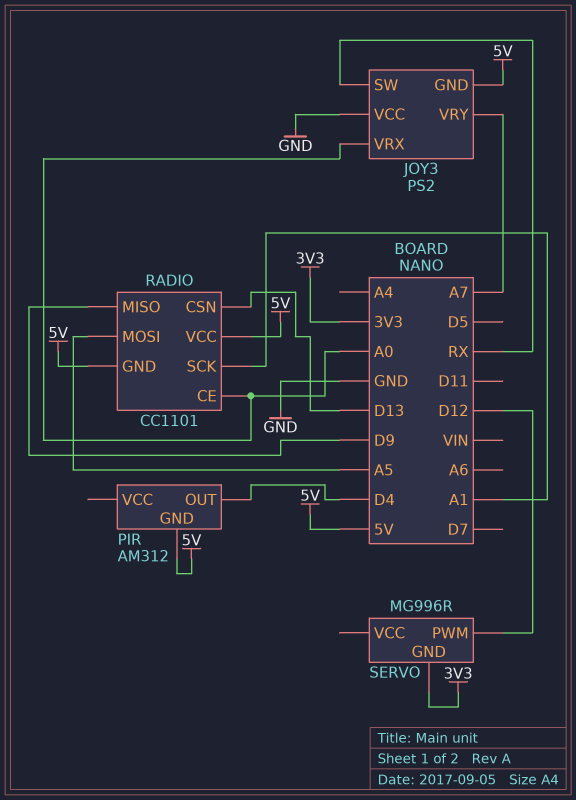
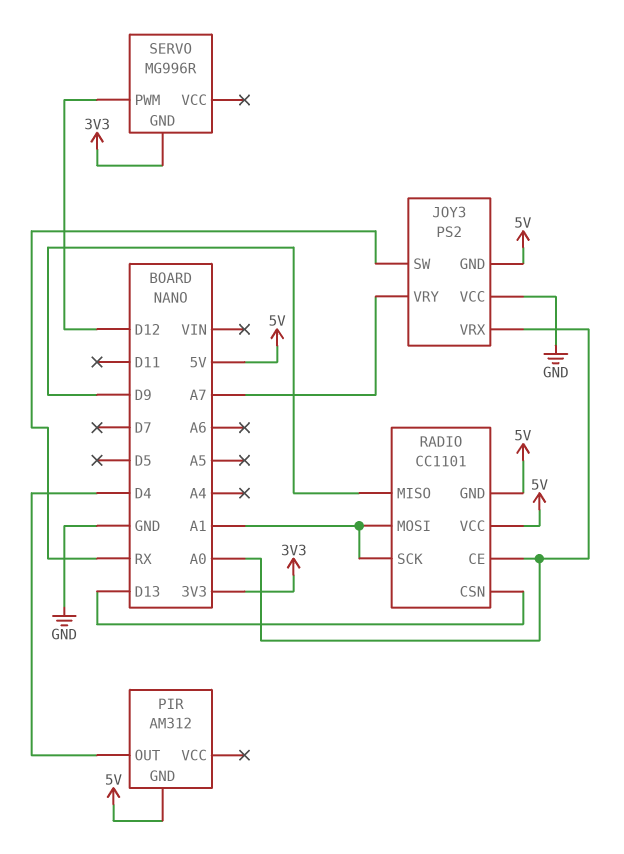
RADIO pin MOSI: A5 -> A1

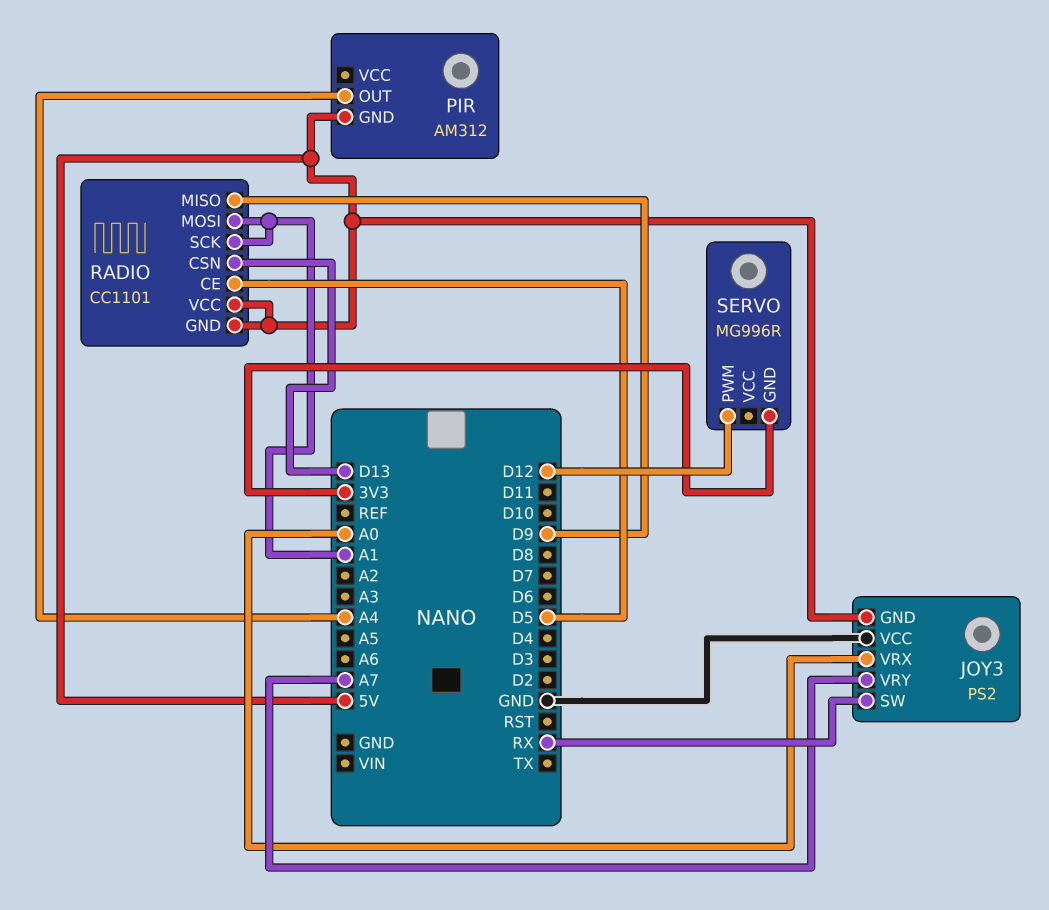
PIR pin OUT: D4 -> A4
RADIO pin CE: A0 -> D5

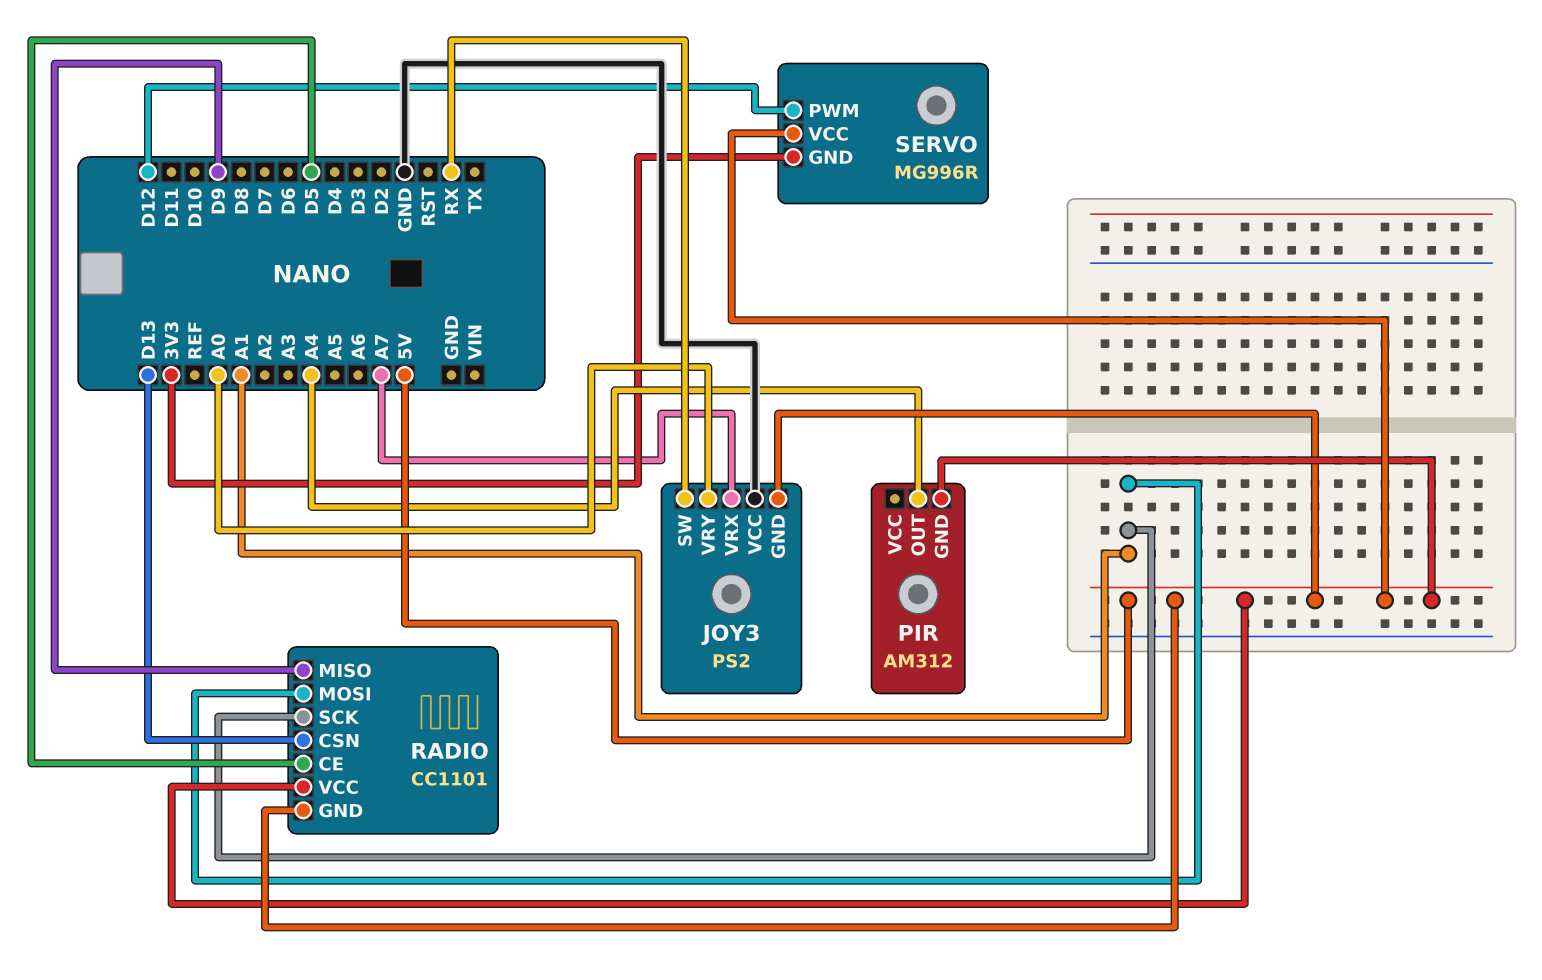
JOY3 pin VRX: A0 -> A7
JOY3 pin VRY: A7 -> A0
SERVO pin VCC: none -> 5V

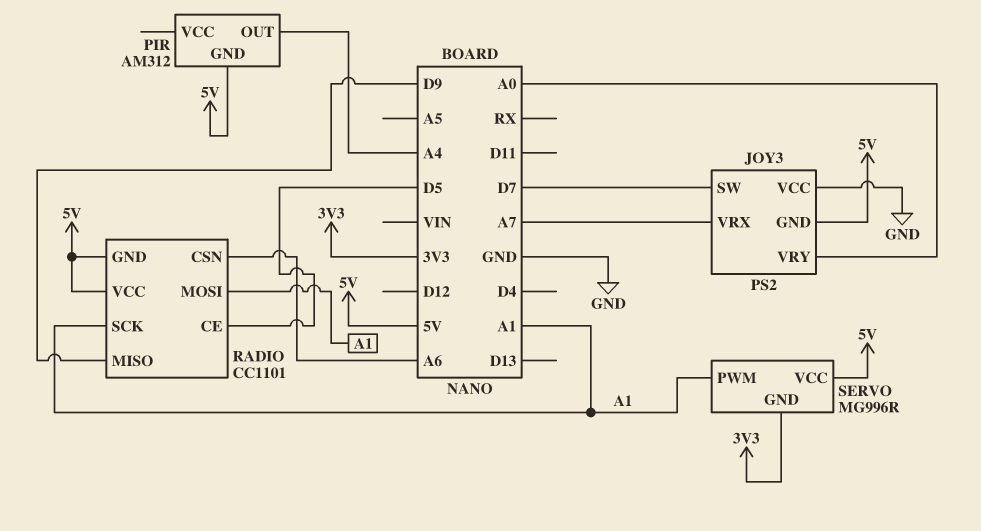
JOY3 pin SW: RX -> D7
RADIO pin CSN: D13 -> A6
SERVO pin PWM: D12 -> A1

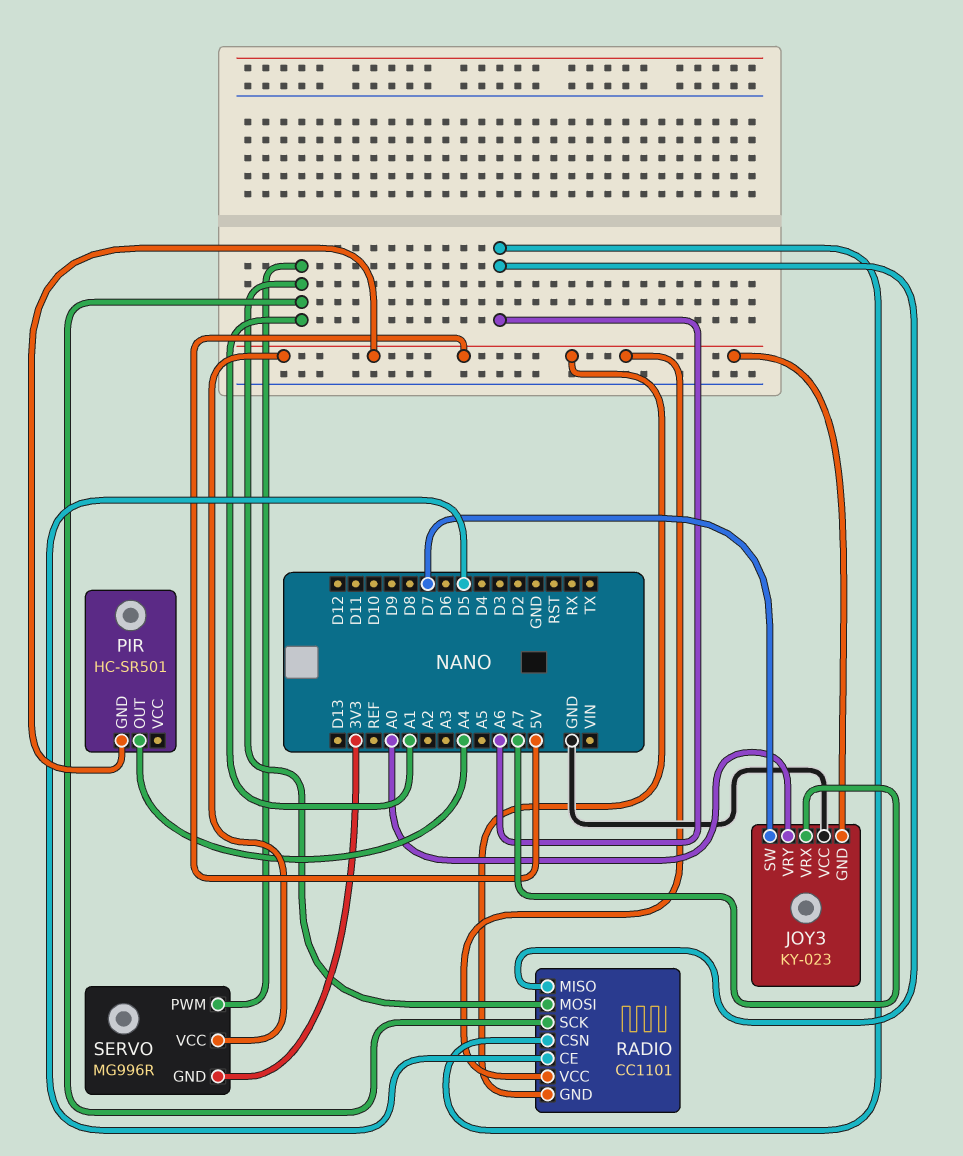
JOY3: PS2 -> KY-023
PIR: AM312 -> HC-SR501
RADIO pin MISO: D9 -> A6

